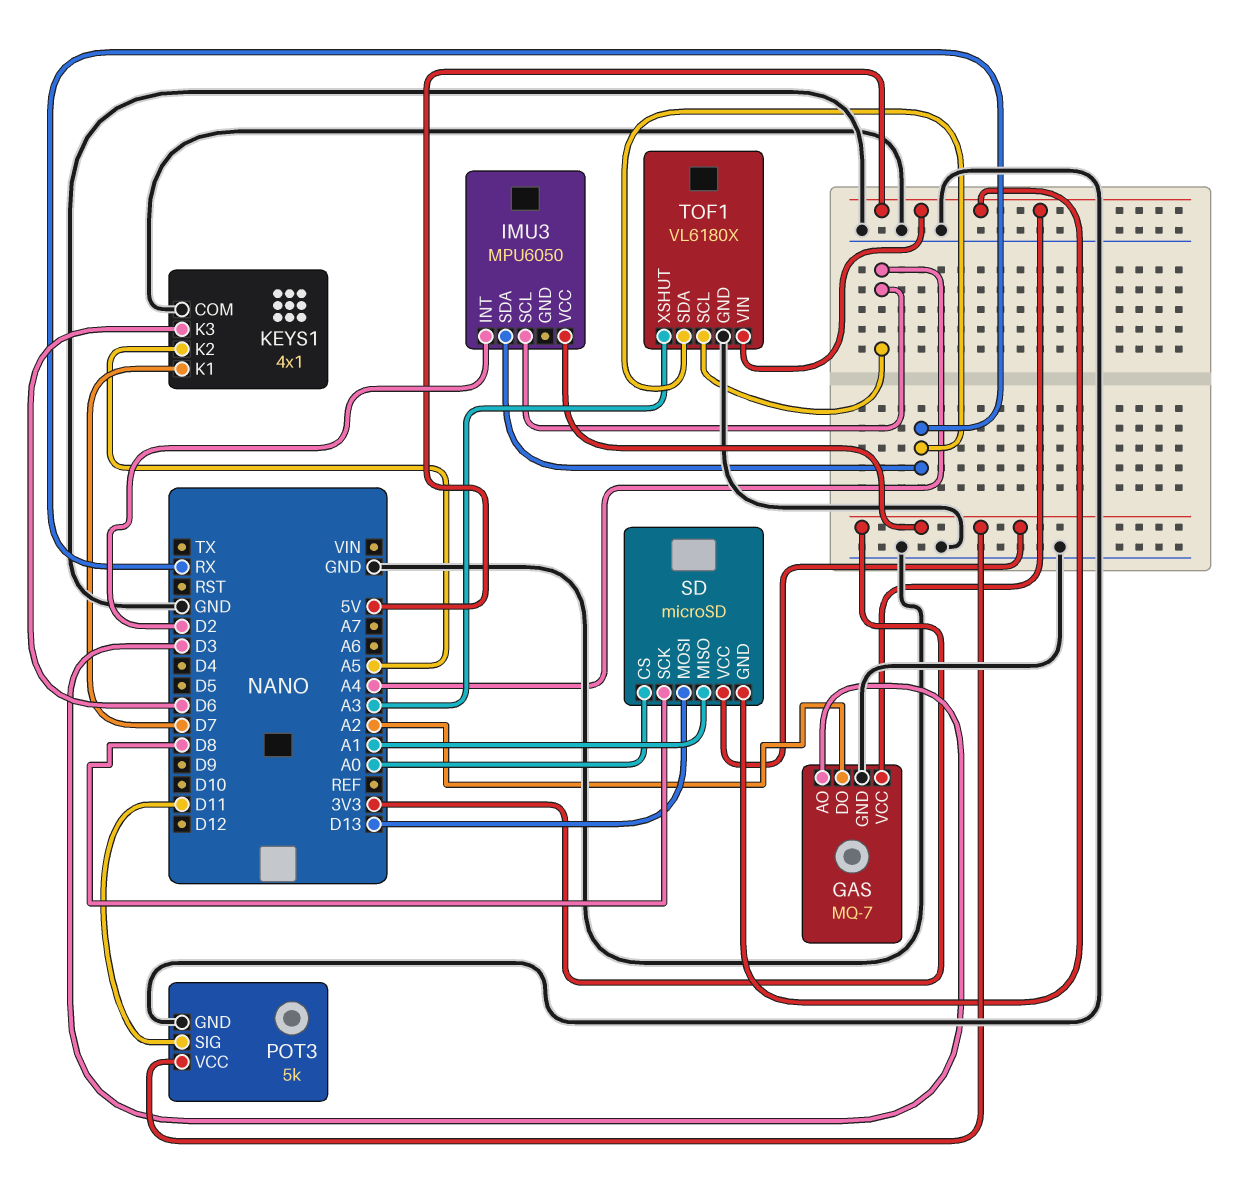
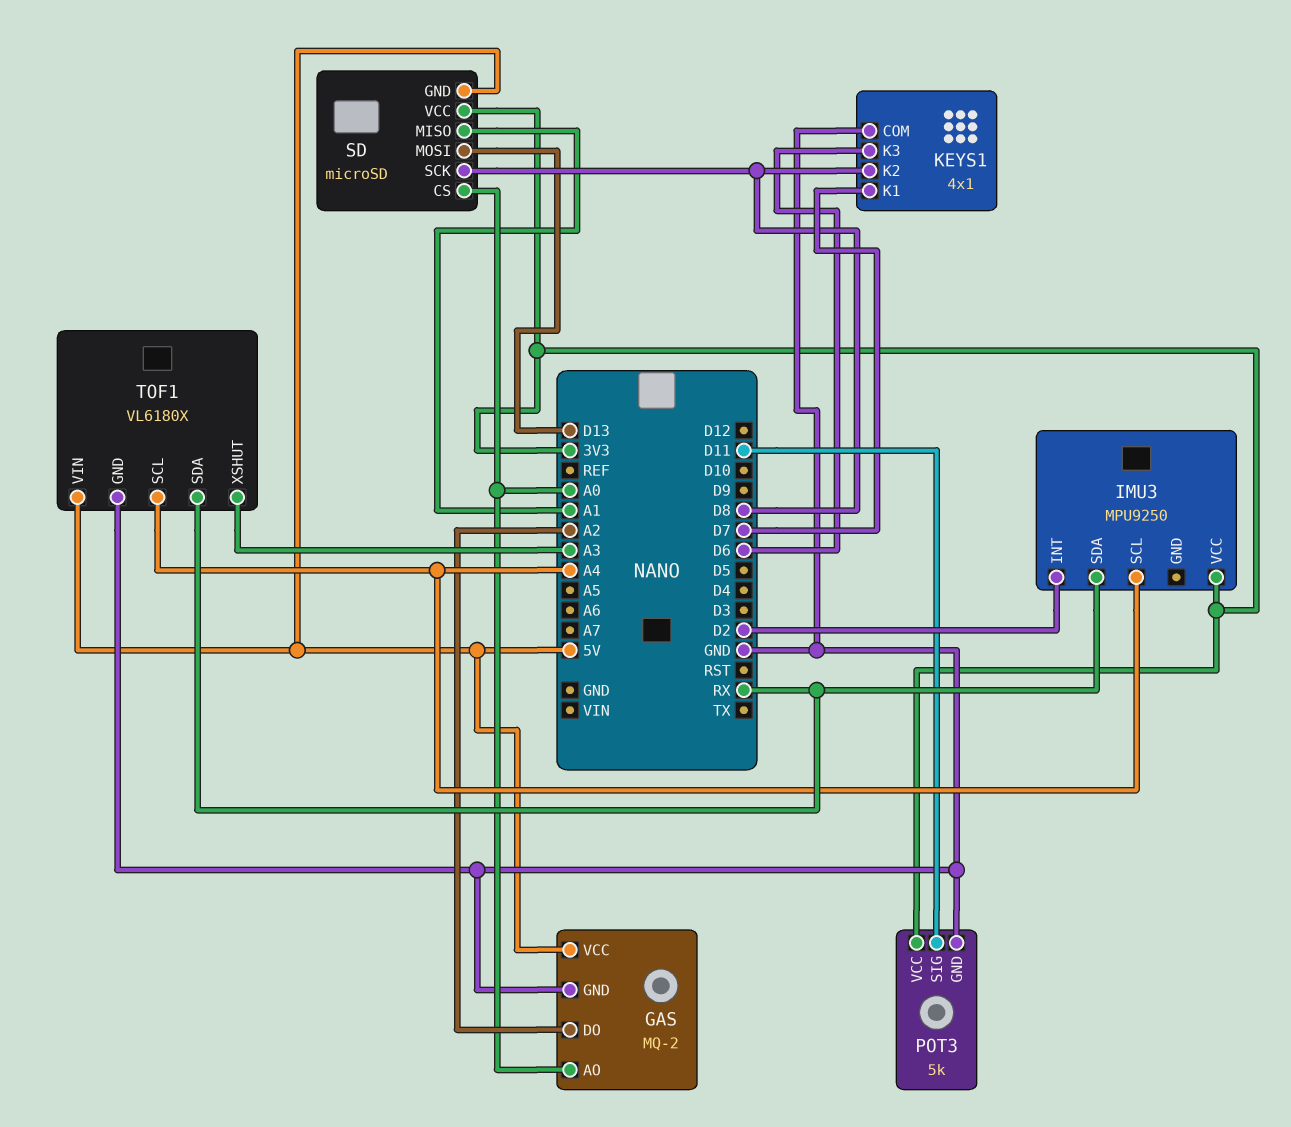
GAS: MQ-7 -> MQ-2
GAS pin AO: D3 -> A0
IMU3: MPU6050 -> MPU9250
KEYS1 pin K2: A5 -> D8

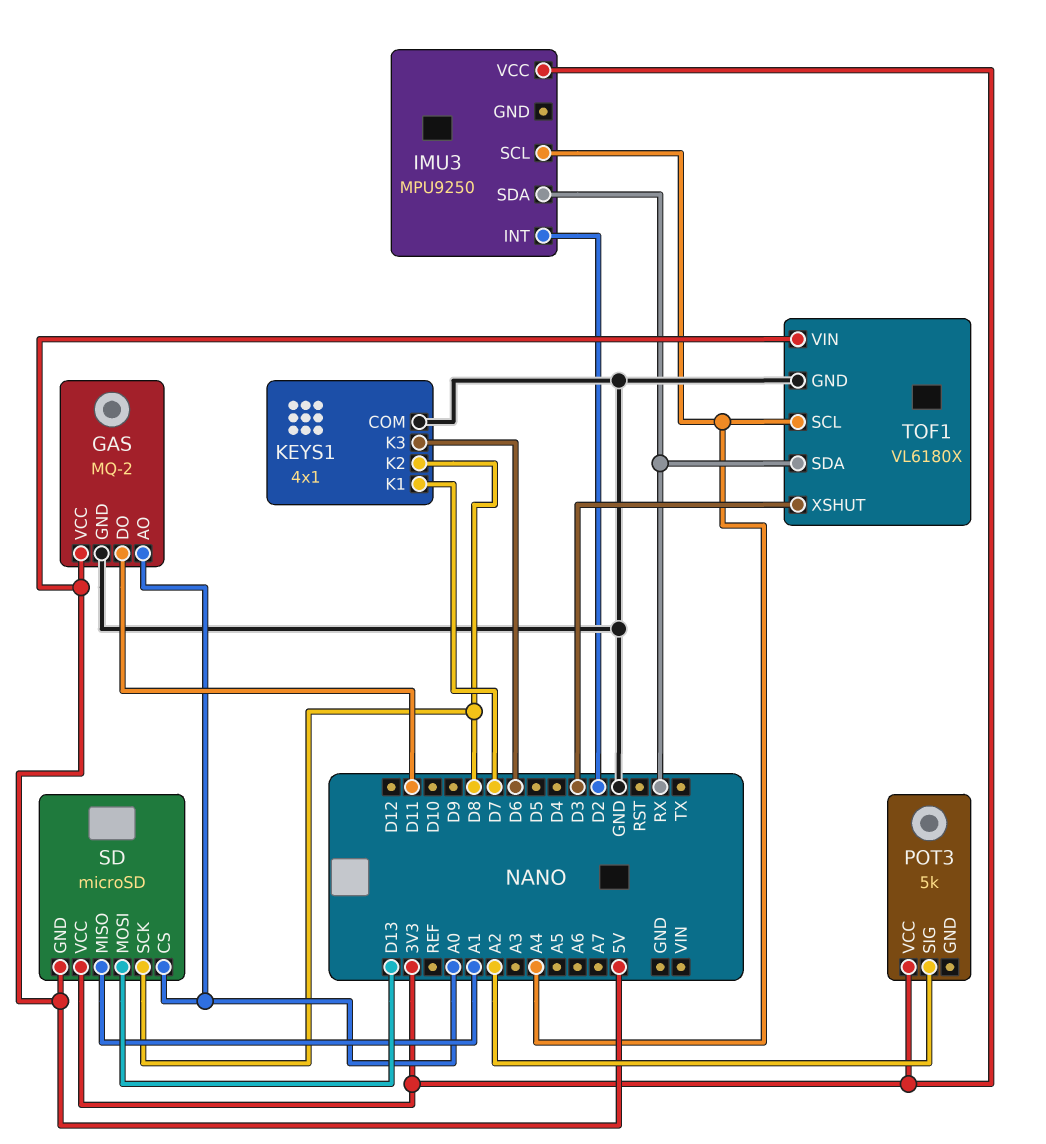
GAS pin DO: A2 -> D11
POT3 pin GND: GND -> none
POT3 pin SIG: D11 -> A2
TOF1 pin XSHUT: A3 -> D3

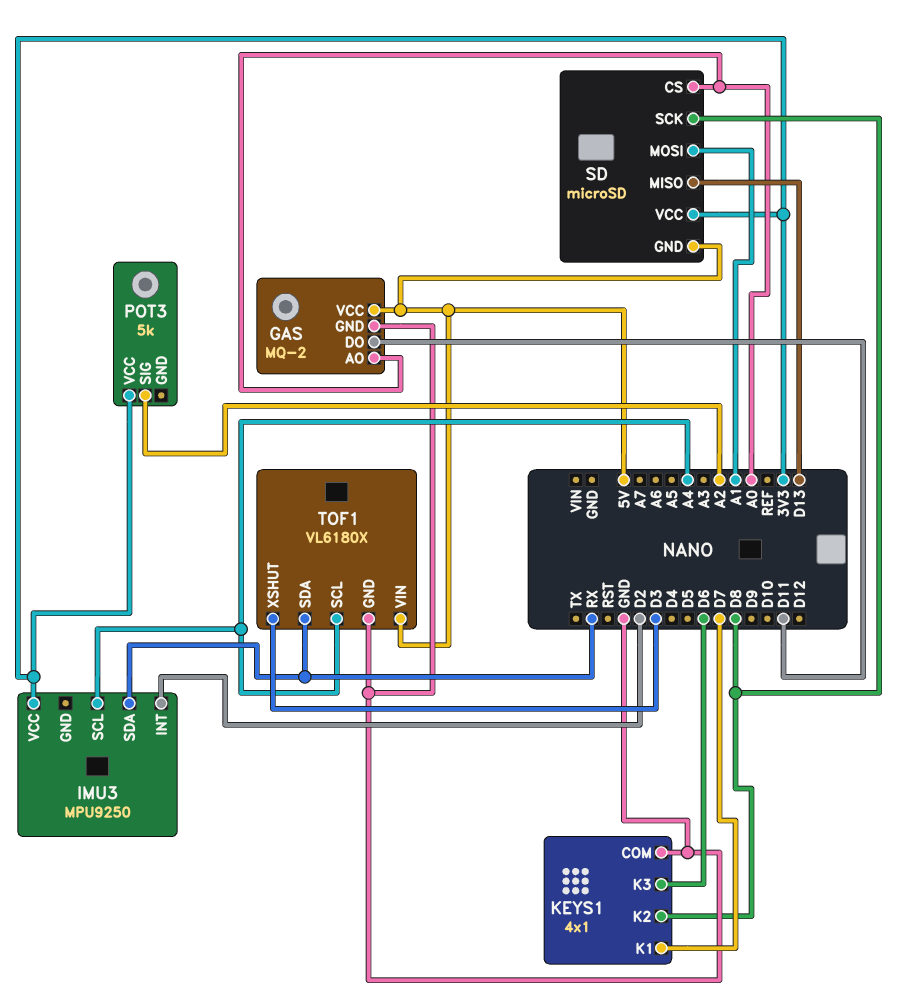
SD pin MISO: A1 -> D13
SD pin MOSI: D13 -> A1

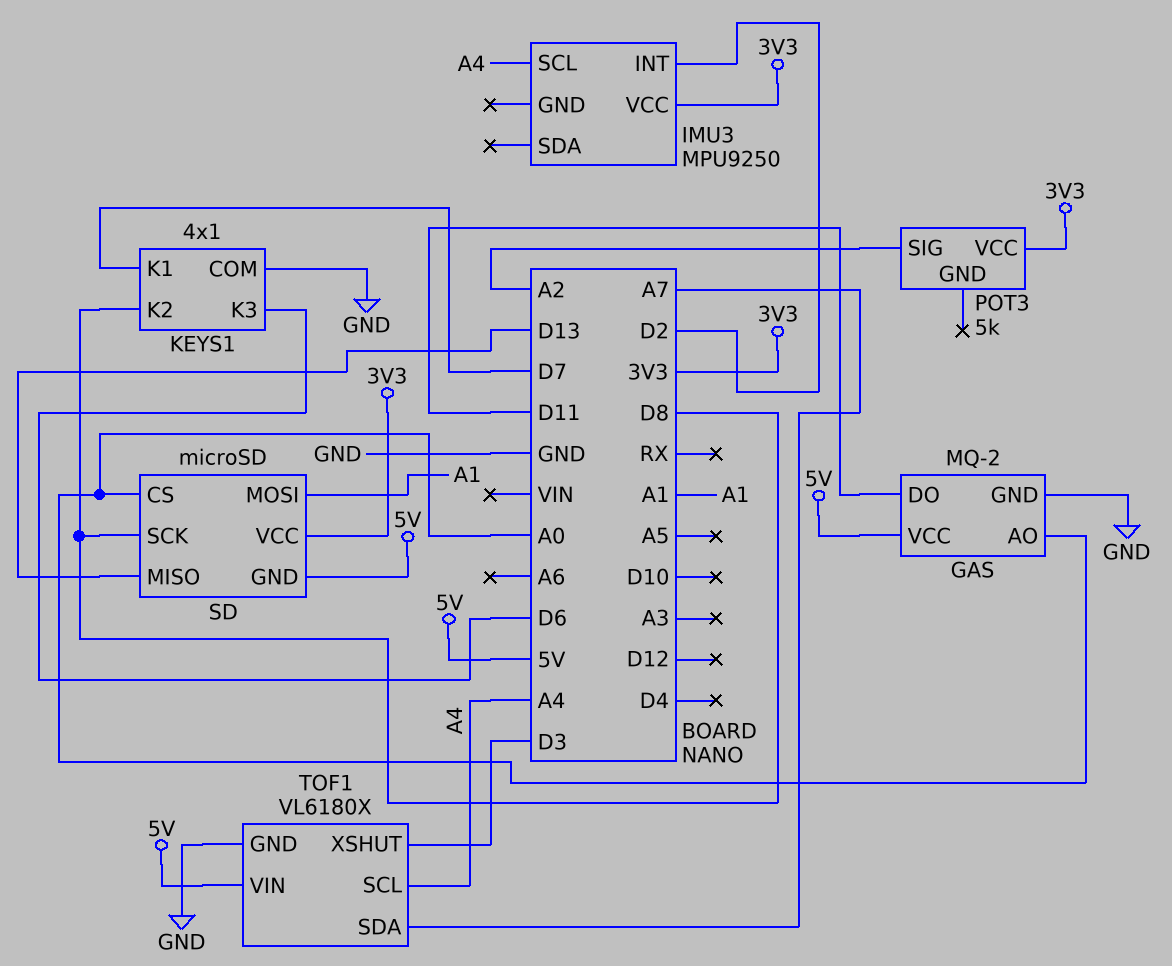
IMU3 pin SDA: RX -> none
TOF1 pin SDA: RX -> A7

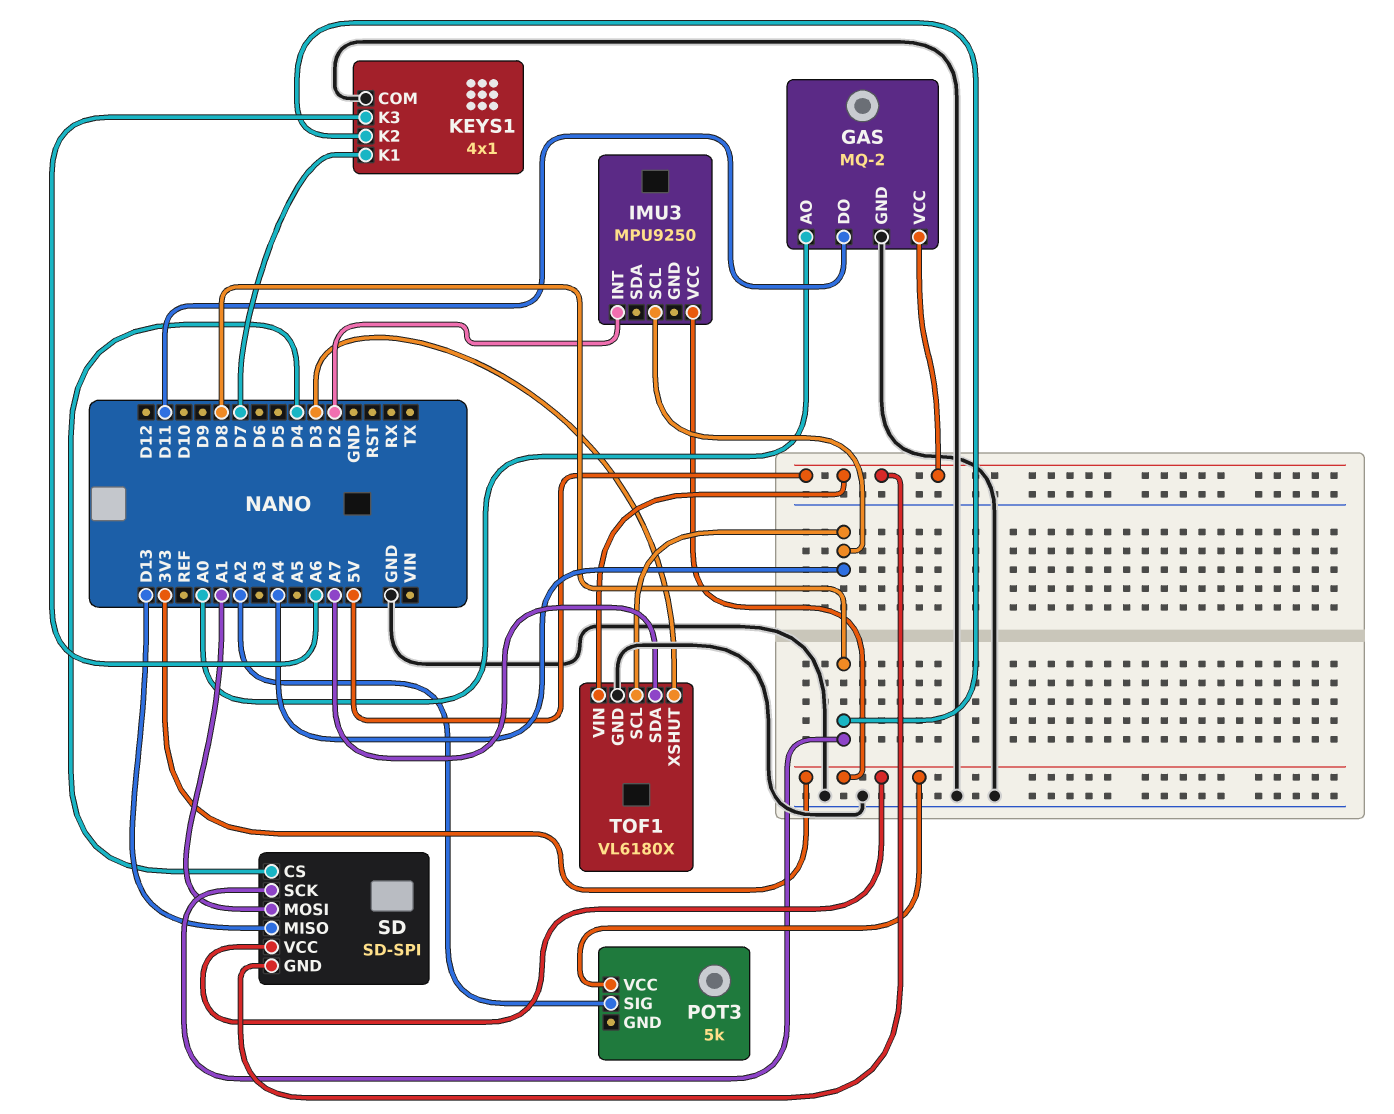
KEYS1 pin K3: D6 -> A6
SD: microSD -> SD-SPI
SD pin CS: A0 -> D4

